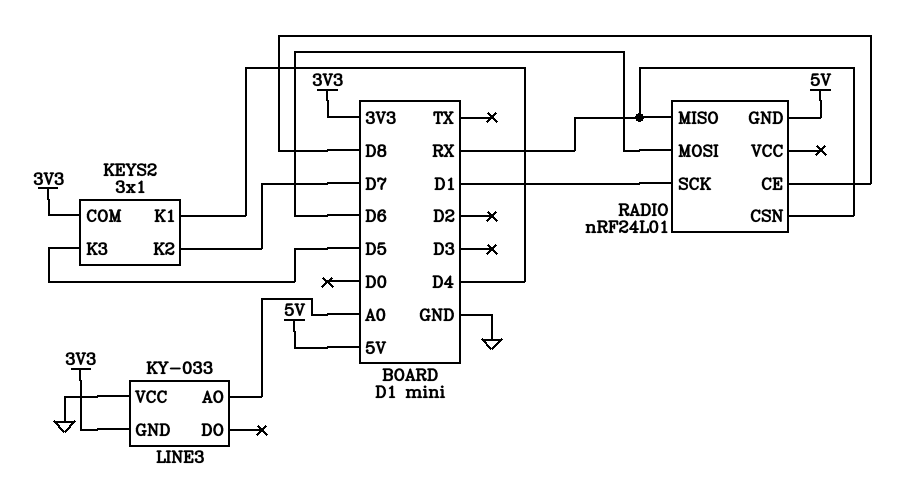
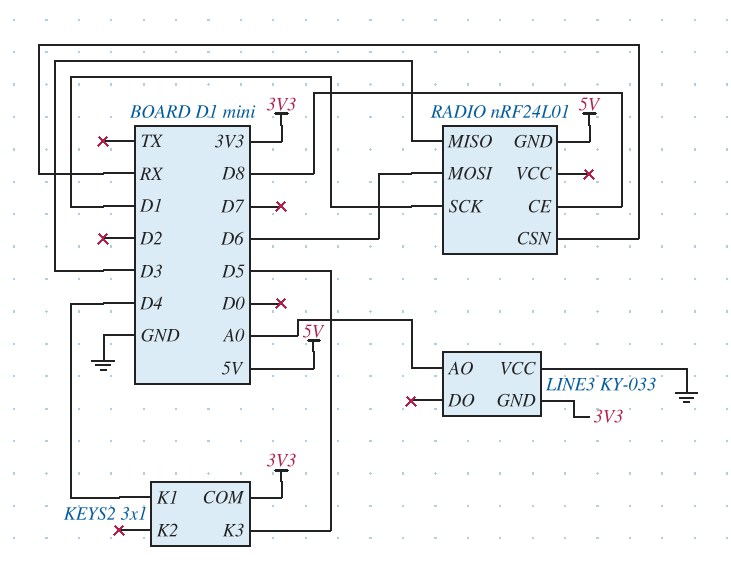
KEYS2 pin K2: D7 -> none
RADIO pin MISO: RX -> D3

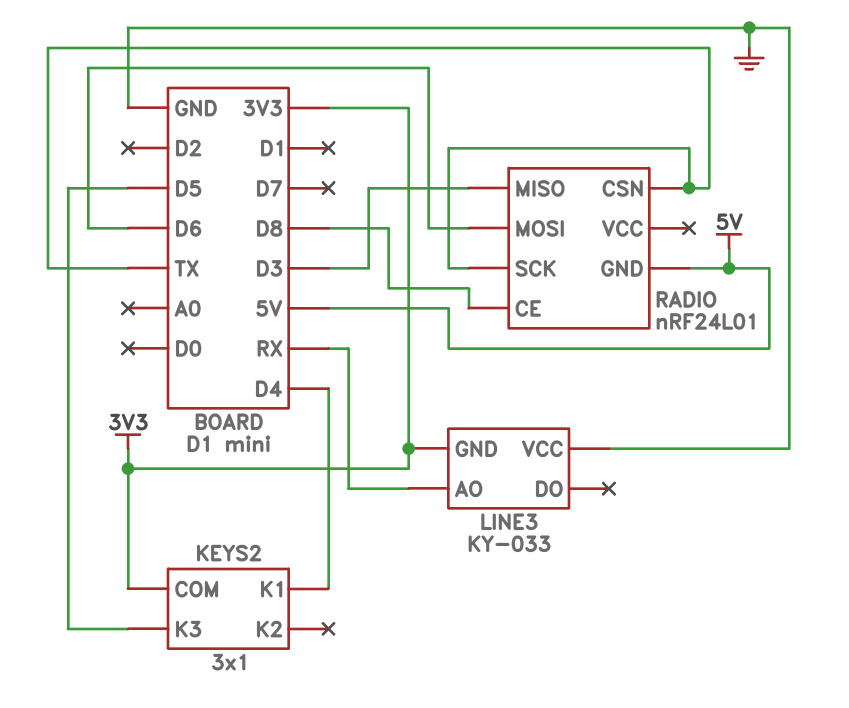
LINE3 pin AO: A0 -> RX
RADIO pin CSN: RX -> TX
RADIO pin SCK: D1 -> TX

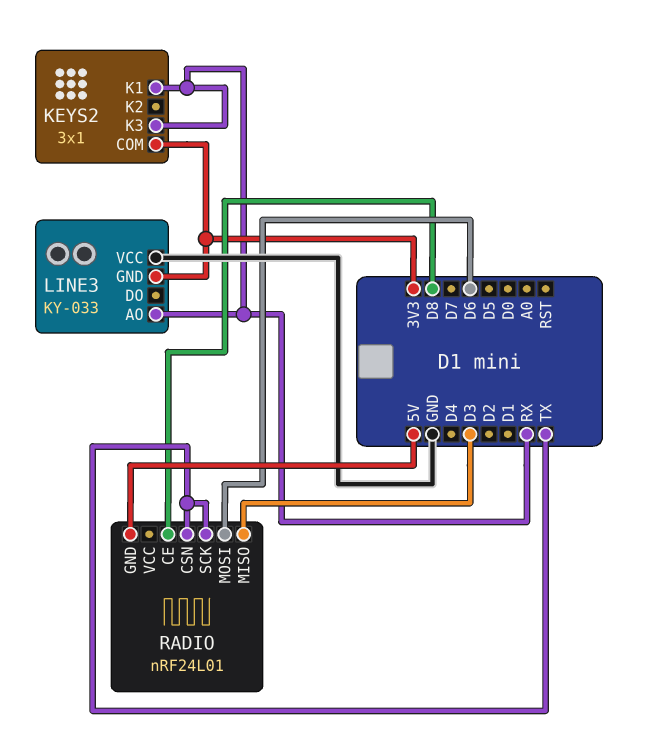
KEYS2 pin K1: D4 -> RX
KEYS2 pin K3: D5 -> RX

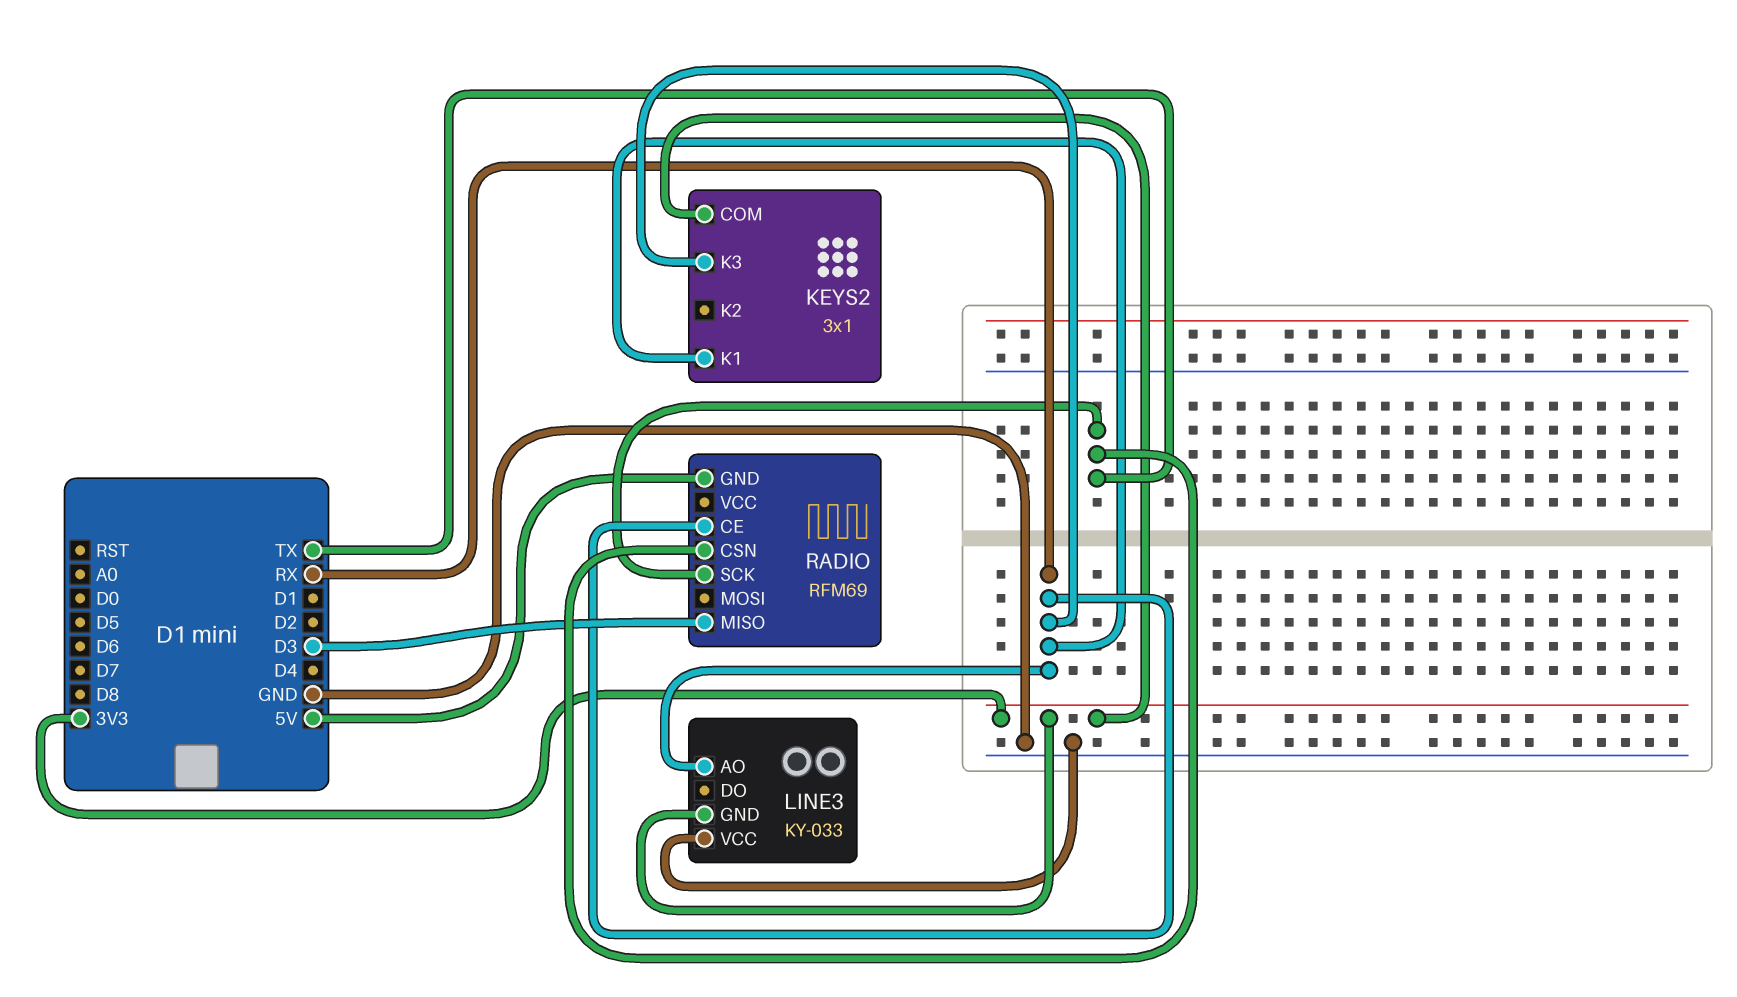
RADIO: nRF24L01 -> RFM69
RADIO pin CE: D8 -> RX
RADIO pin MOSI: D6 -> none

